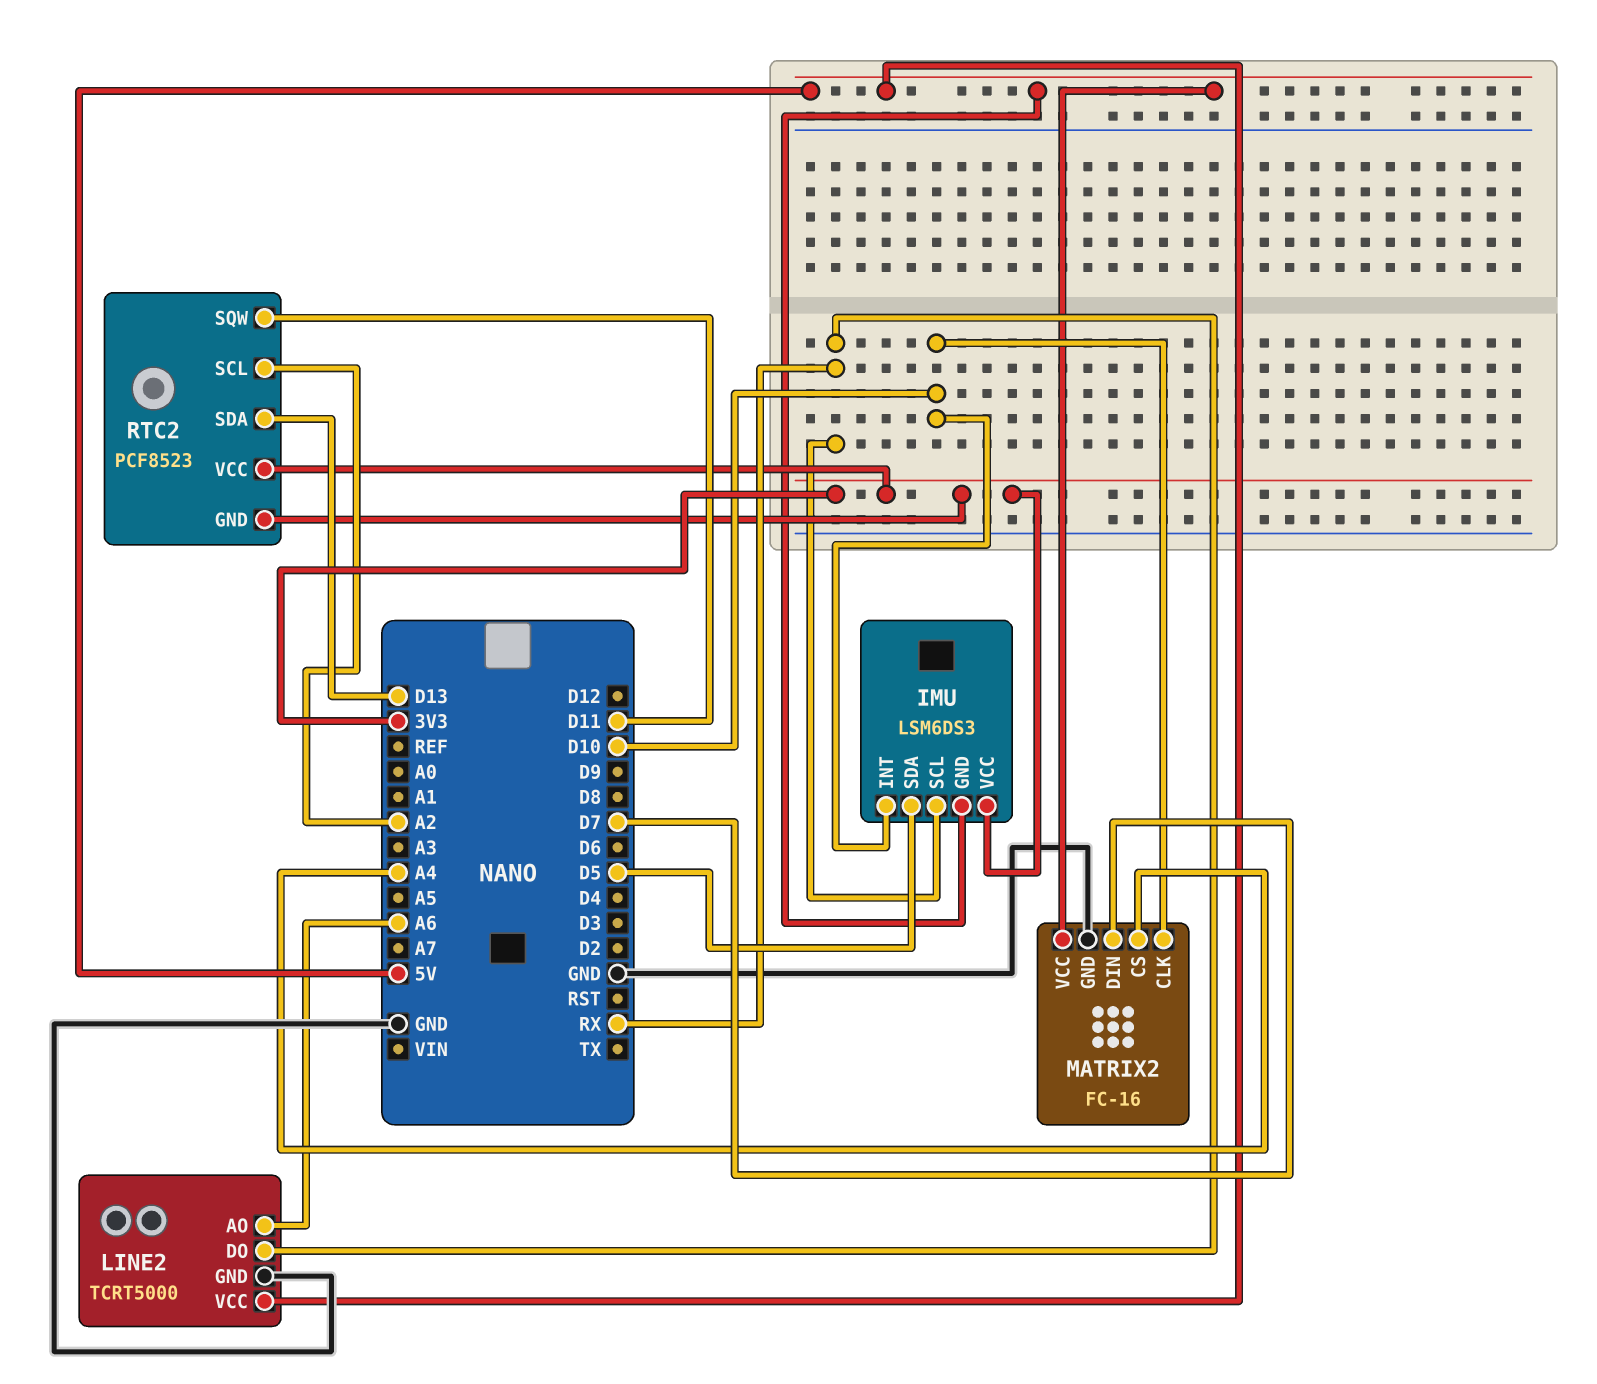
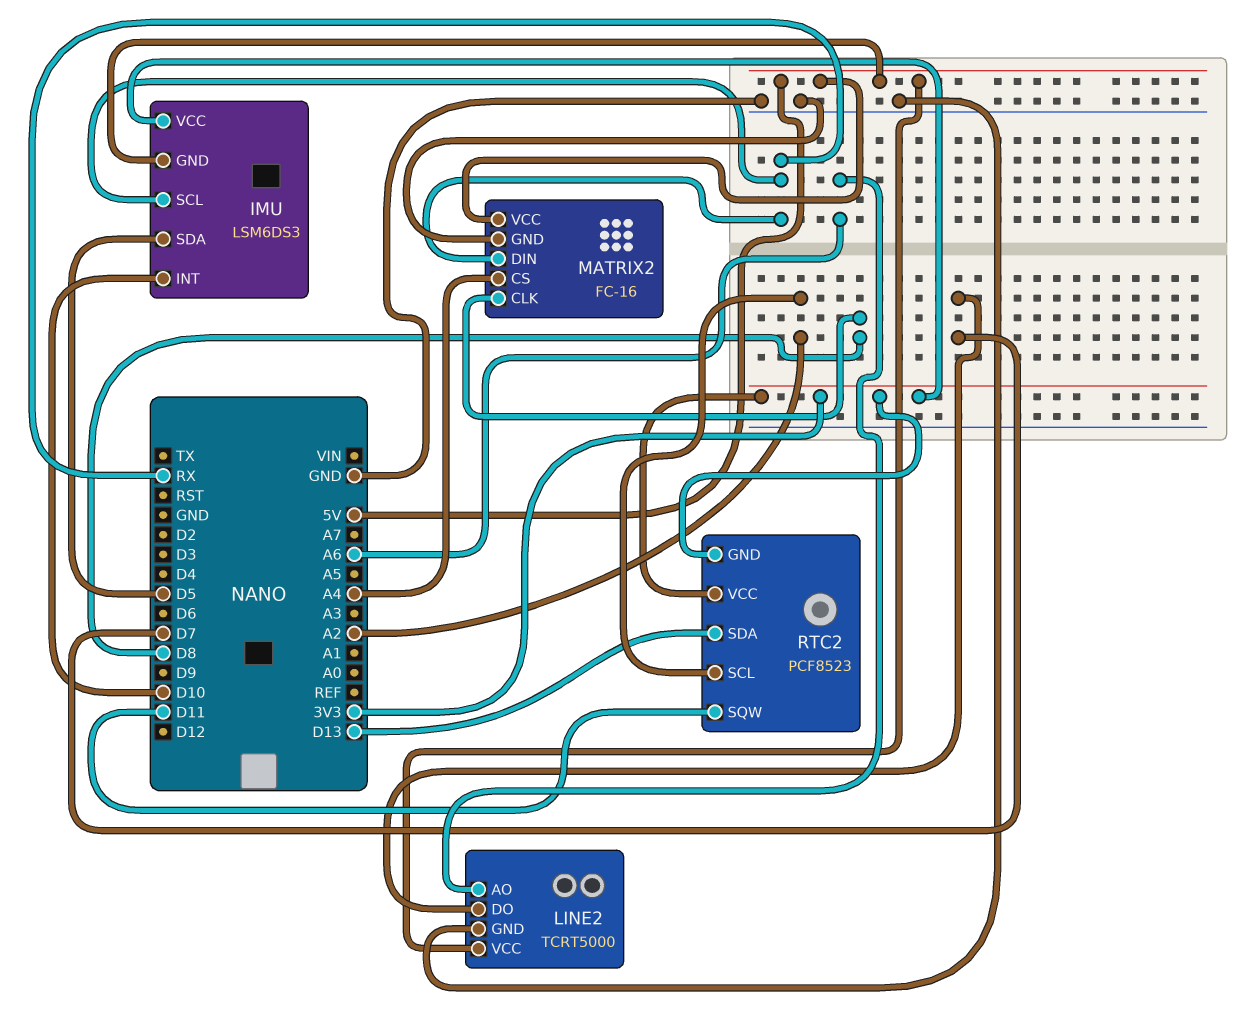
LINE2 pin DO: RX -> D7
MATRIX2 pin CLK: D10 -> D8
MATRIX2 pin DIN: D7 -> RX

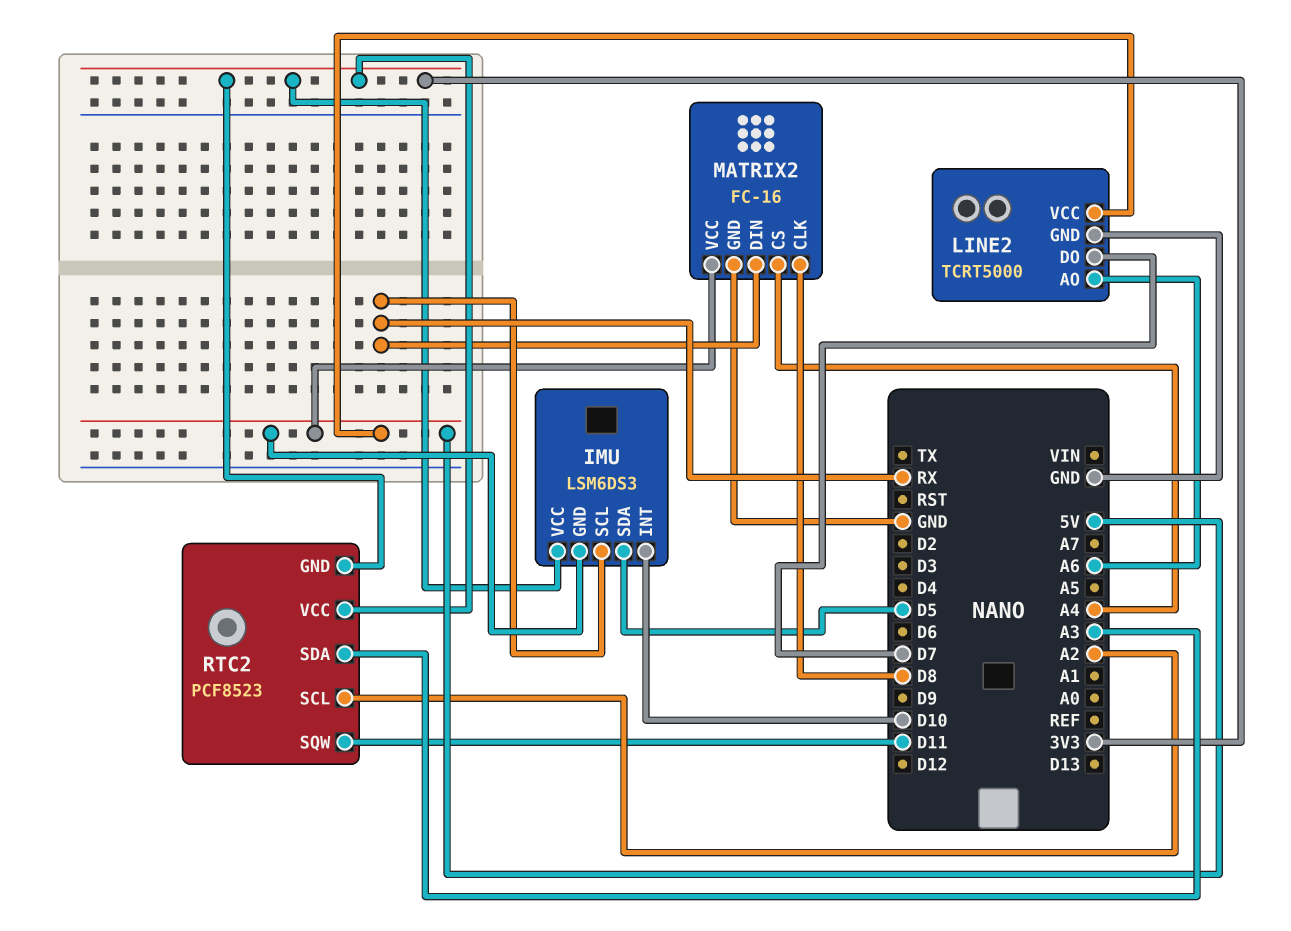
RTC2 pin SDA: D13 -> A3

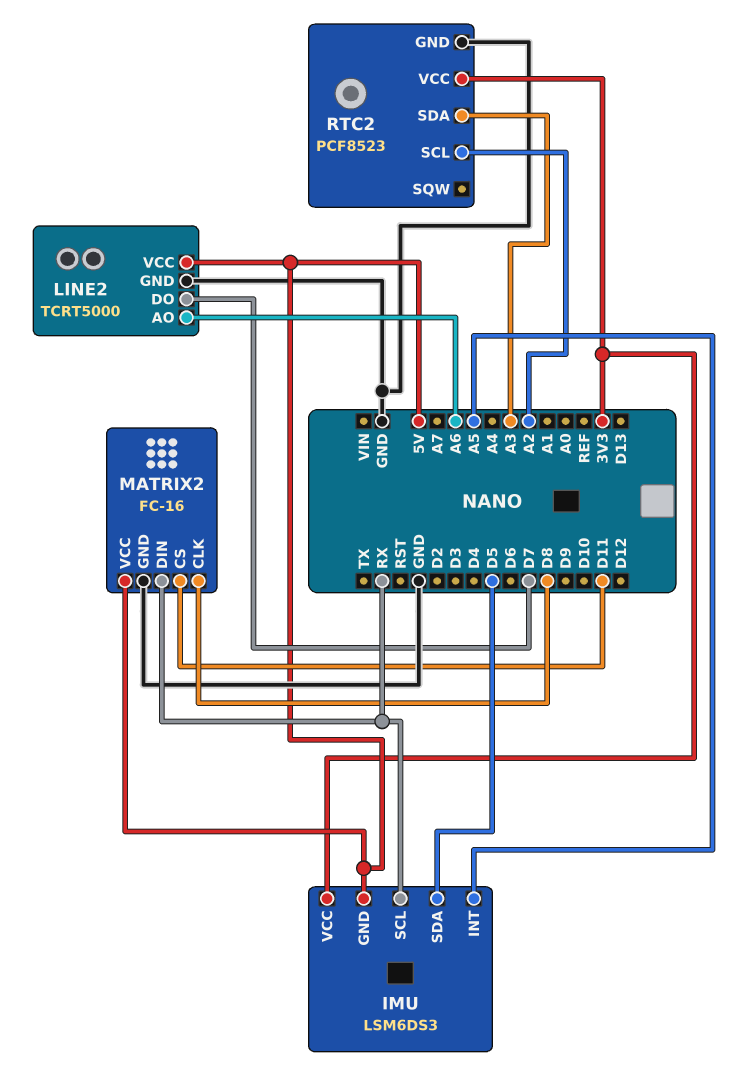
IMU pin INT: D10 -> A5
MATRIX2 pin CS: A4 -> D11
RTC2 pin GND: 3V3 -> GND
RTC2 pin SQW: D11 -> none

